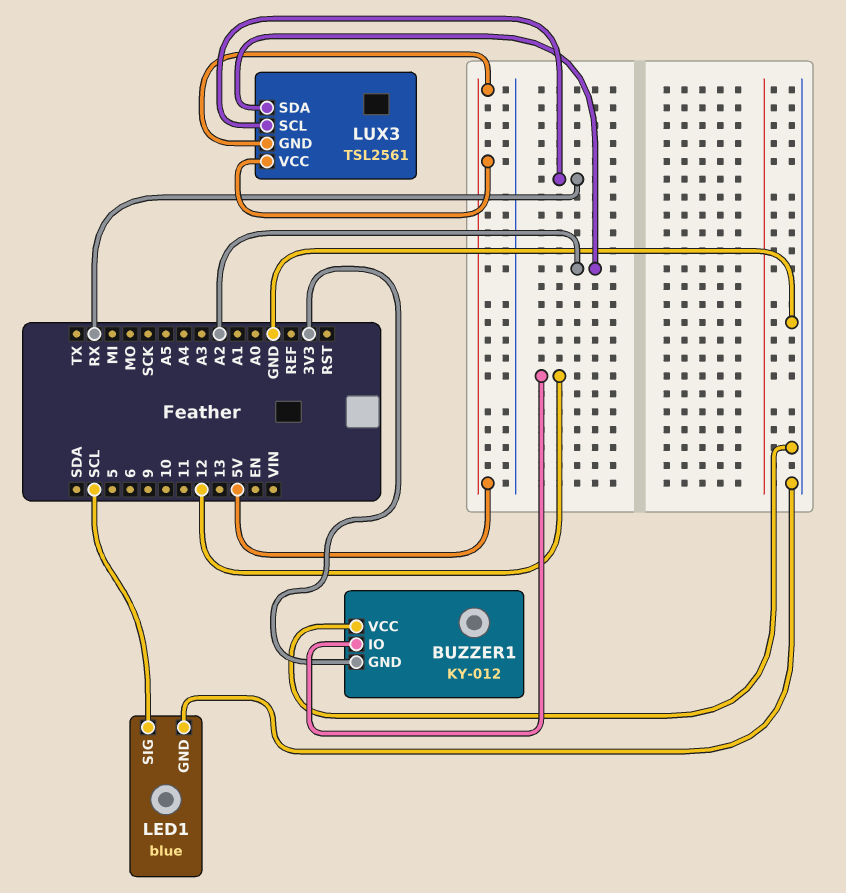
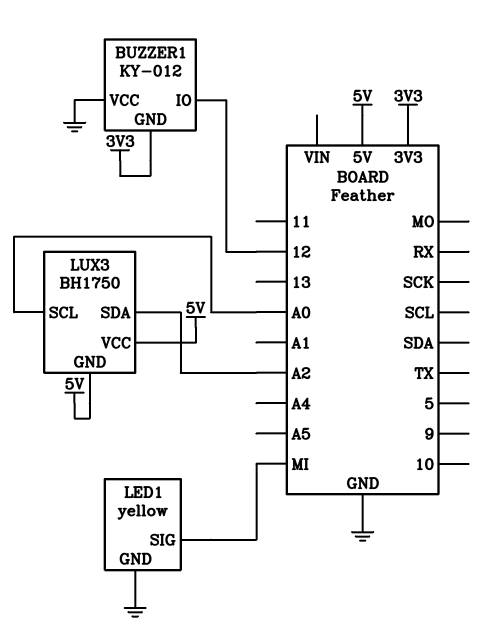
LED1: blue -> yellow
LED1 pin SIG: SCL -> MI
LUX3: TSL2561 -> BH1750
LUX3 pin SCL: RX -> A0

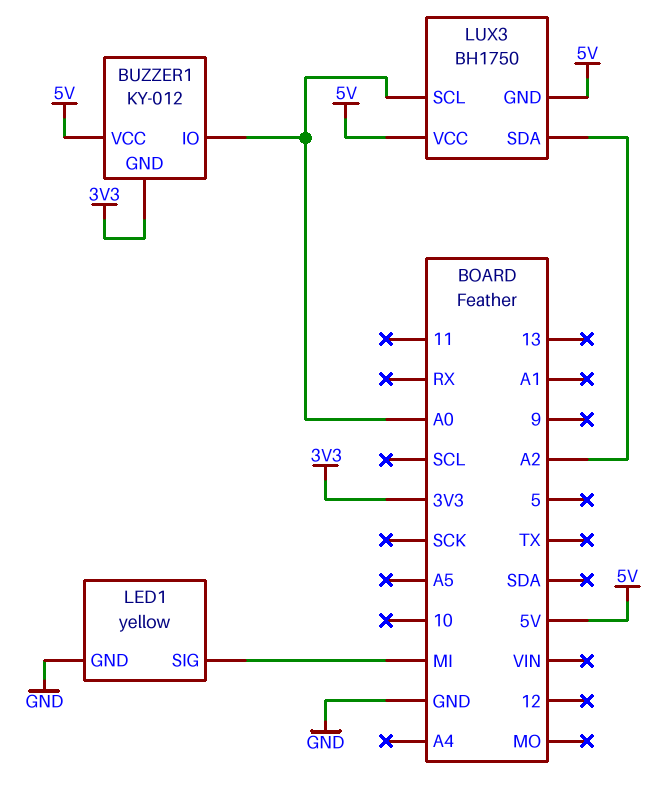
BUZZER1 pin IO: 12 -> A0
BUZZER1 pin VCC: GND -> 5V

